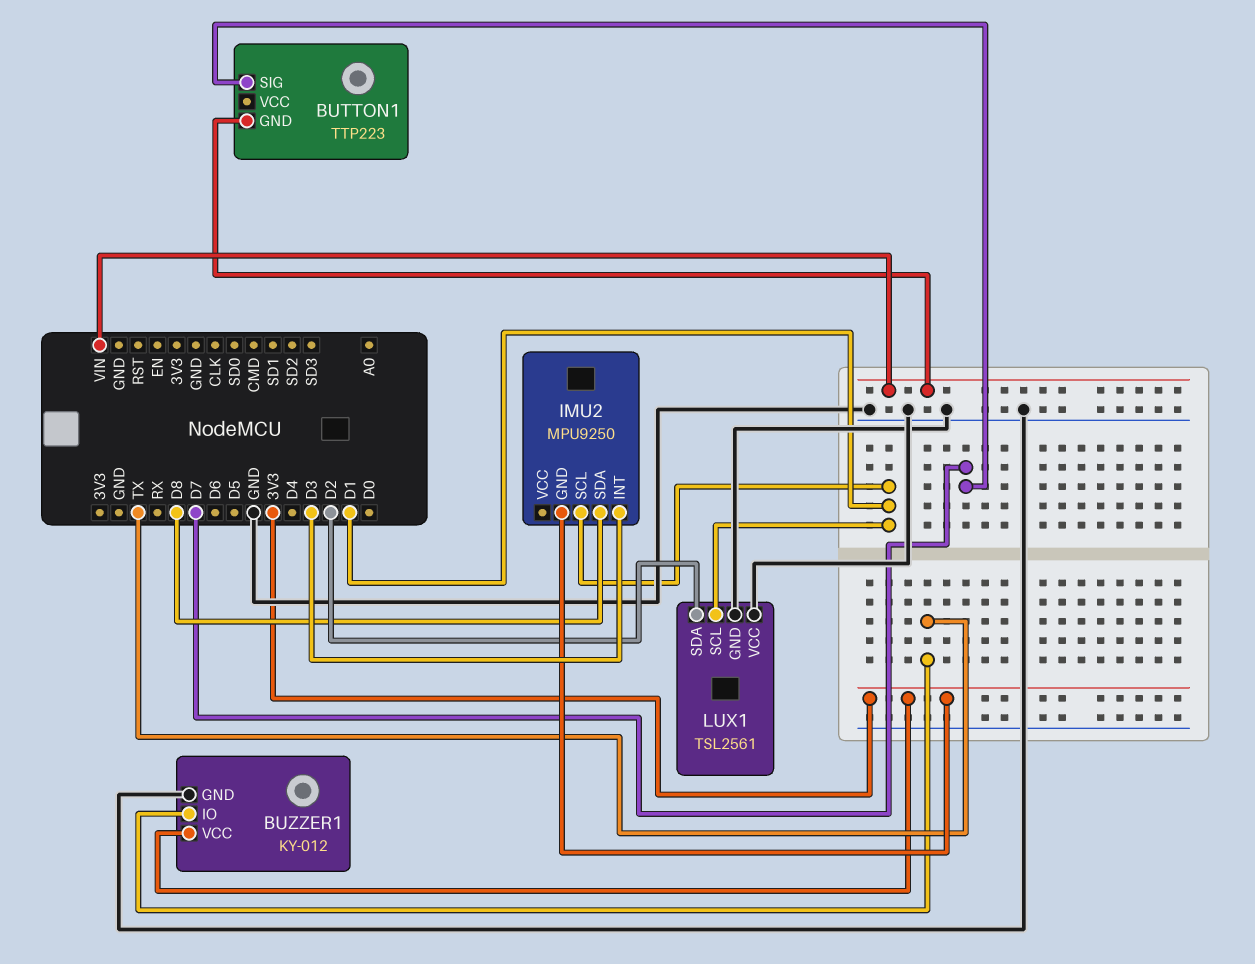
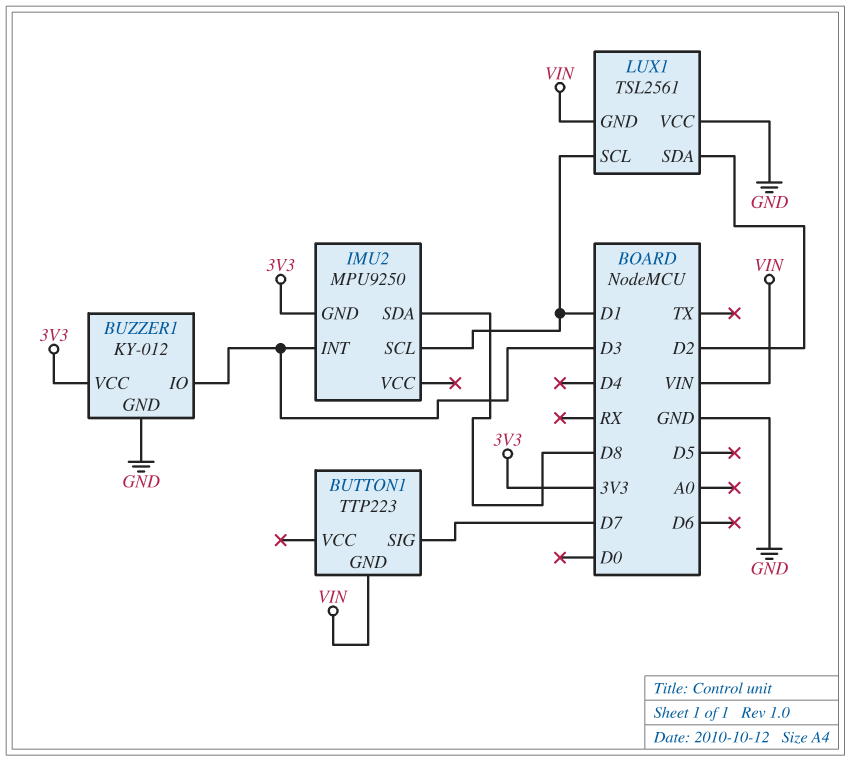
BUZZER1 pin IO: TX -> D3
LUX1 pin GND: GND -> VIN

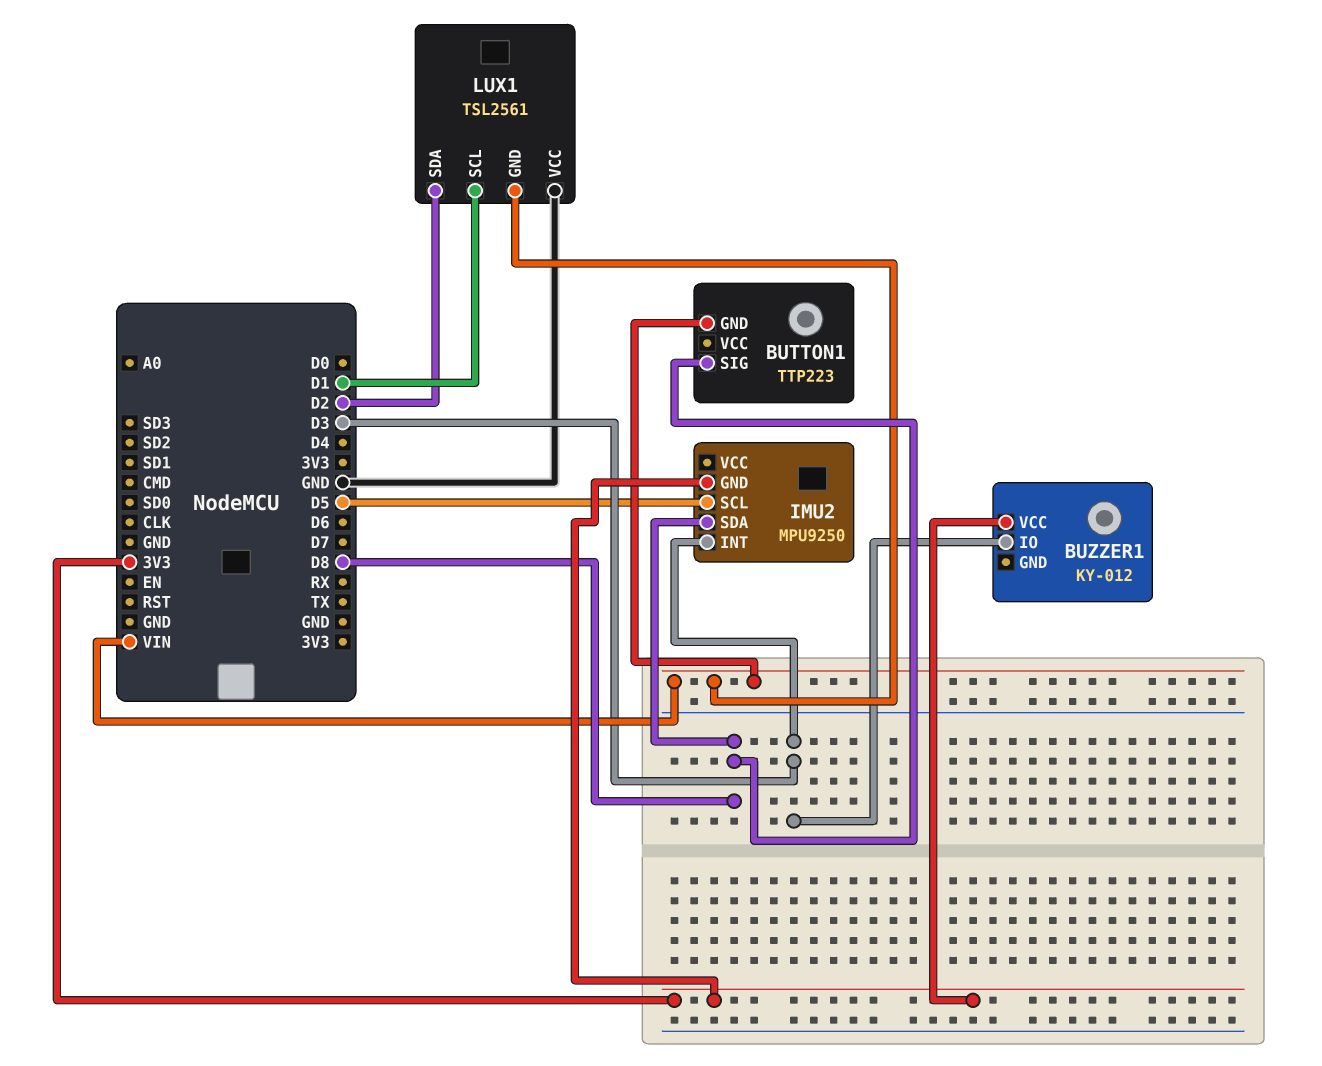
BUTTON1 pin SIG: D7 -> D8
BUZZER1 pin GND: GND -> none
IMU2 pin SCL: D1 -> D5

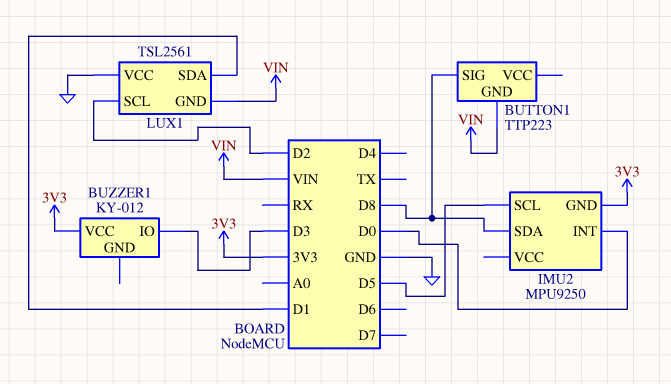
IMU2 pin INT: D3 -> D0
LUX1 pin SCL: D1 -> D2
LUX1 pin SDA: D2 -> D1

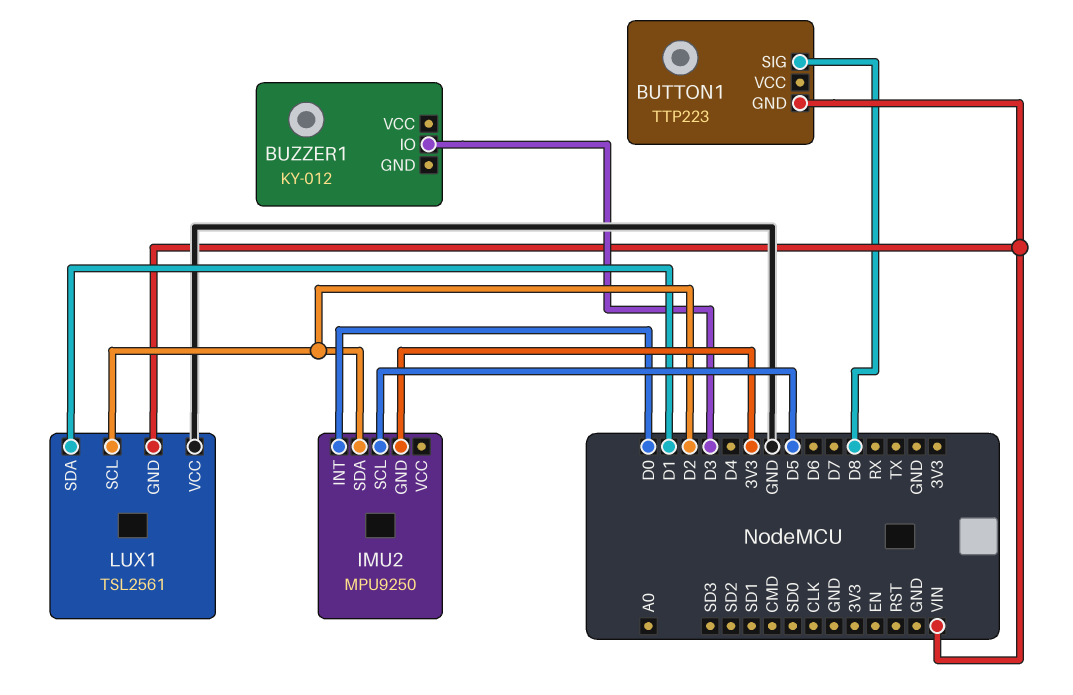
BUZZER1 pin VCC: 3V3 -> none
IMU2 pin SDA: D8 -> D2

